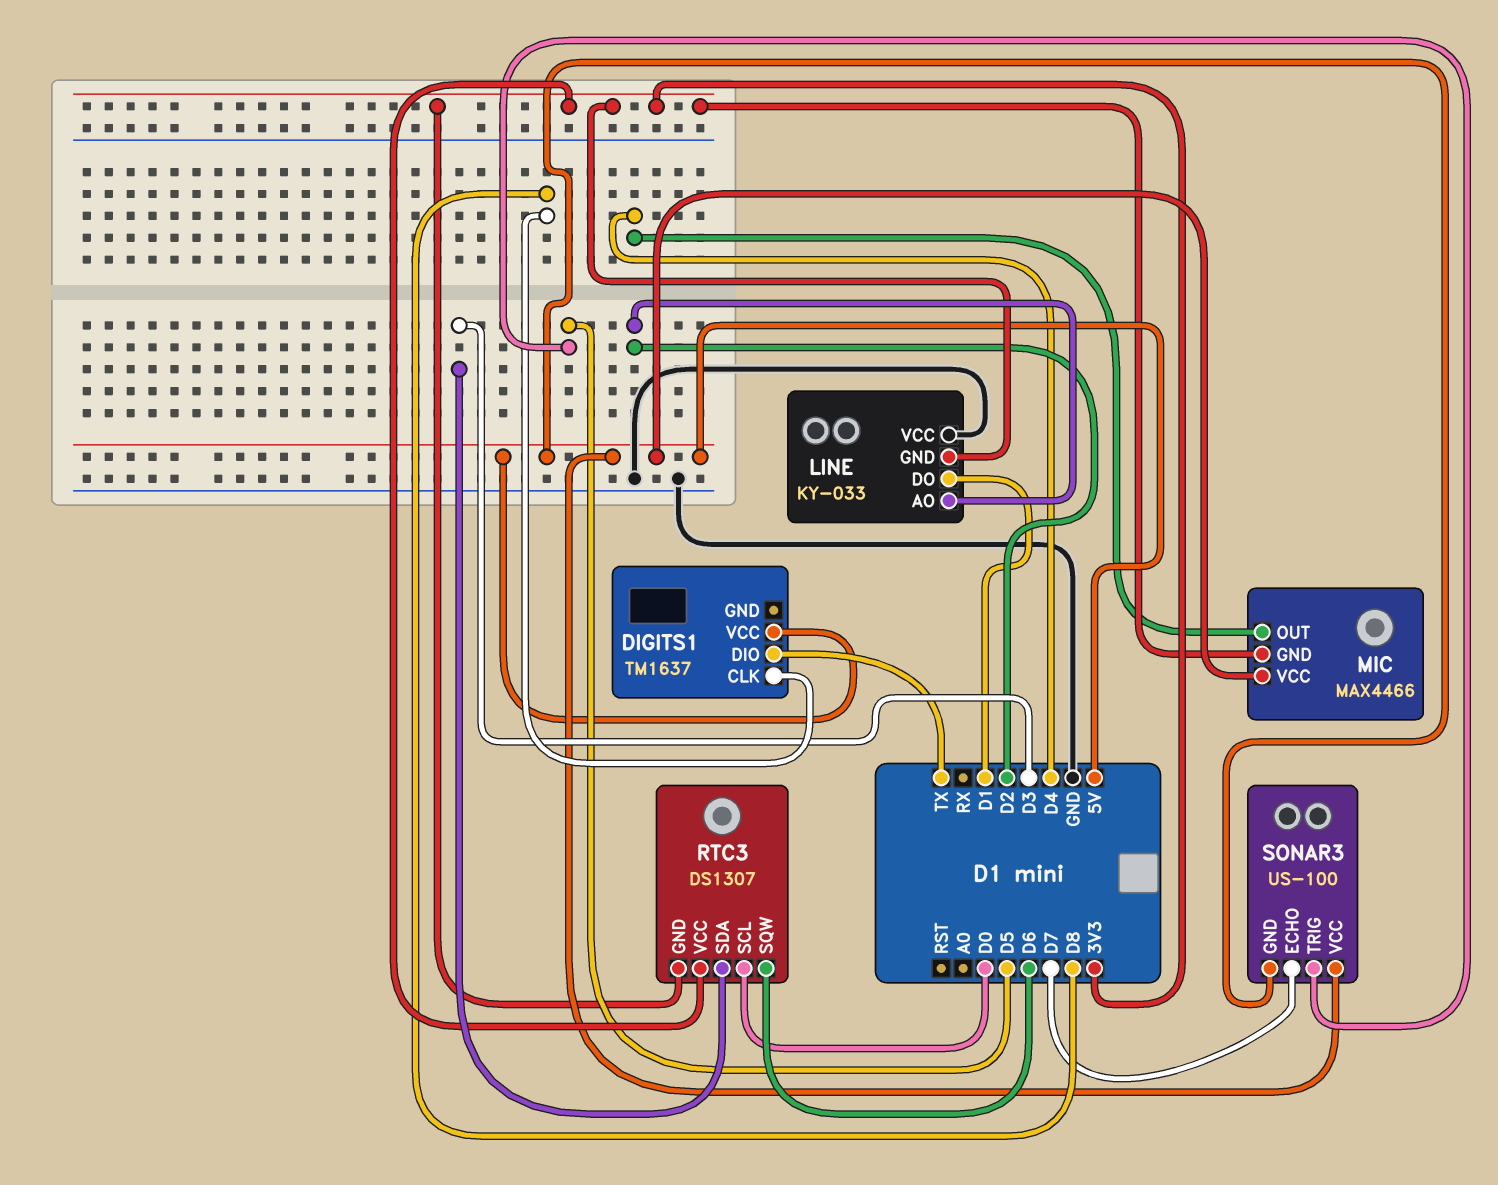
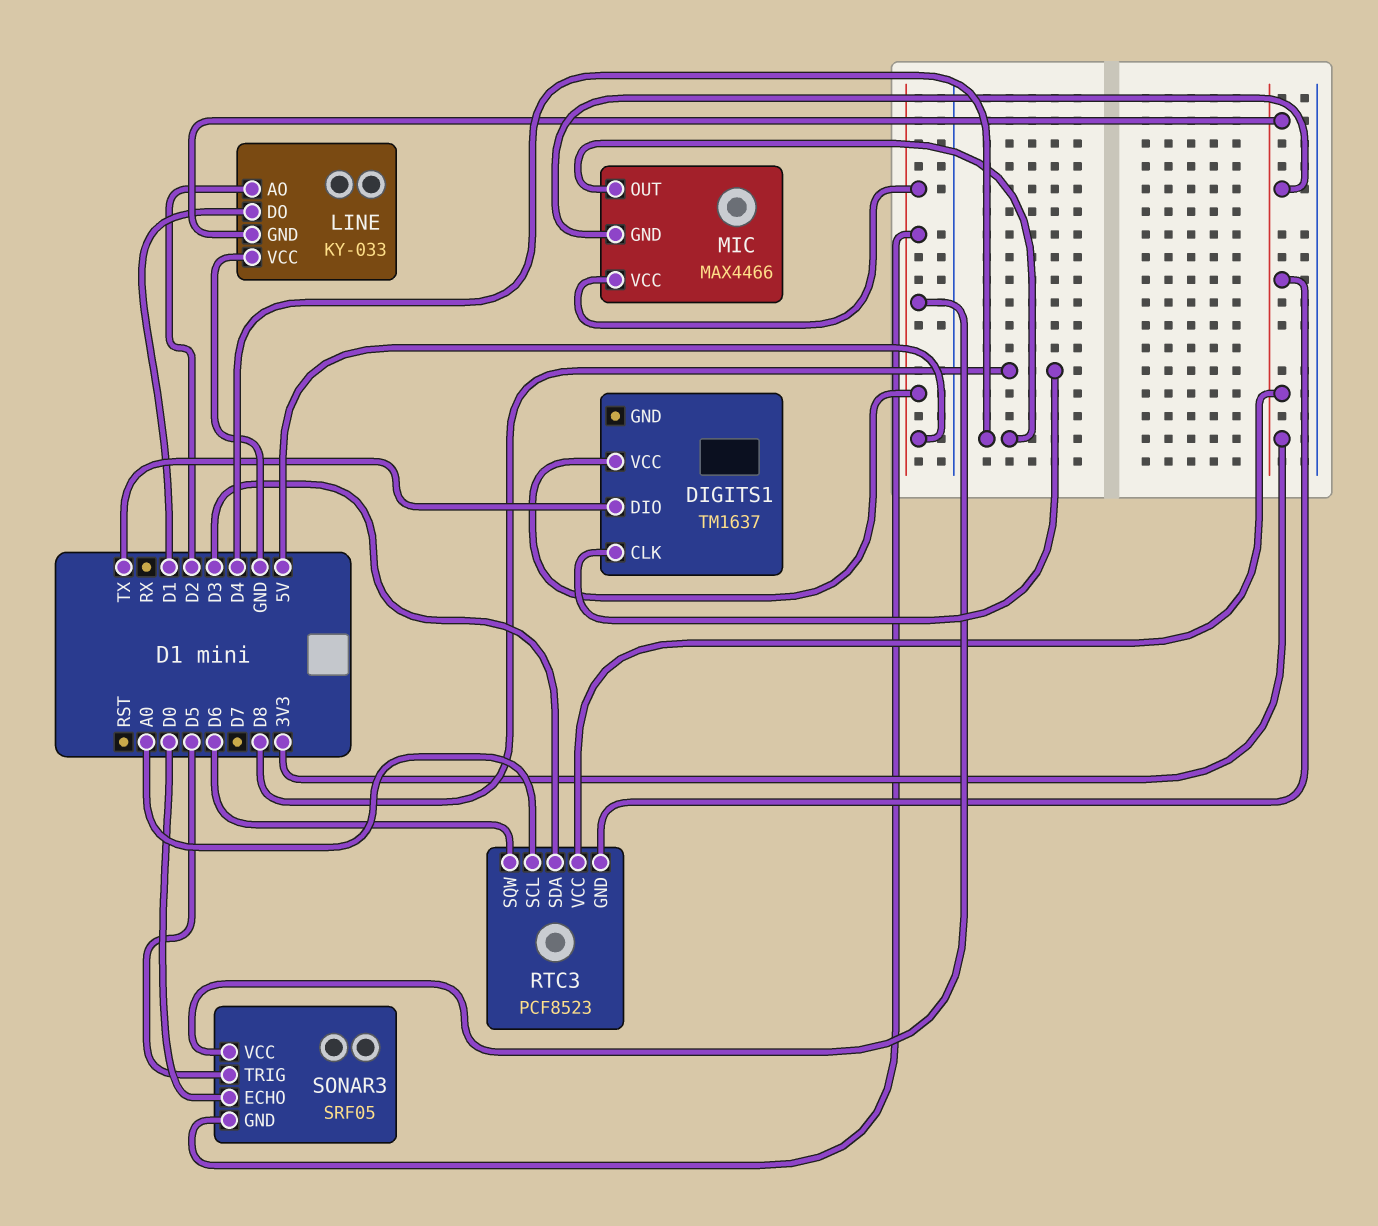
RTC3: DS1307 -> PCF8523
RTC3 pin SCL: D0 -> A0
SONAR3: US-100 -> SRF05
SONAR3 pin ECHO: D7 -> D0

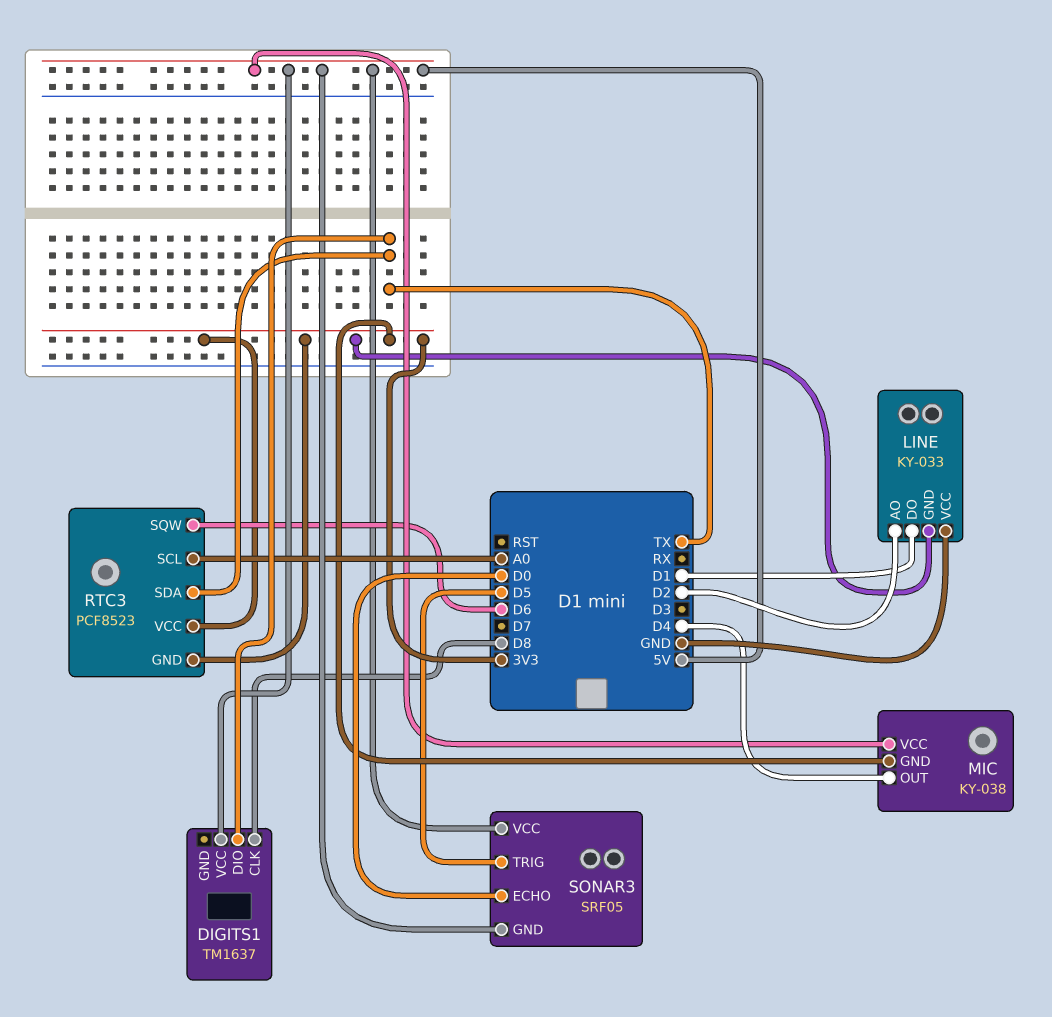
MIC: MAX4466 -> KY-038
RTC3 pin SDA: D3 -> TX

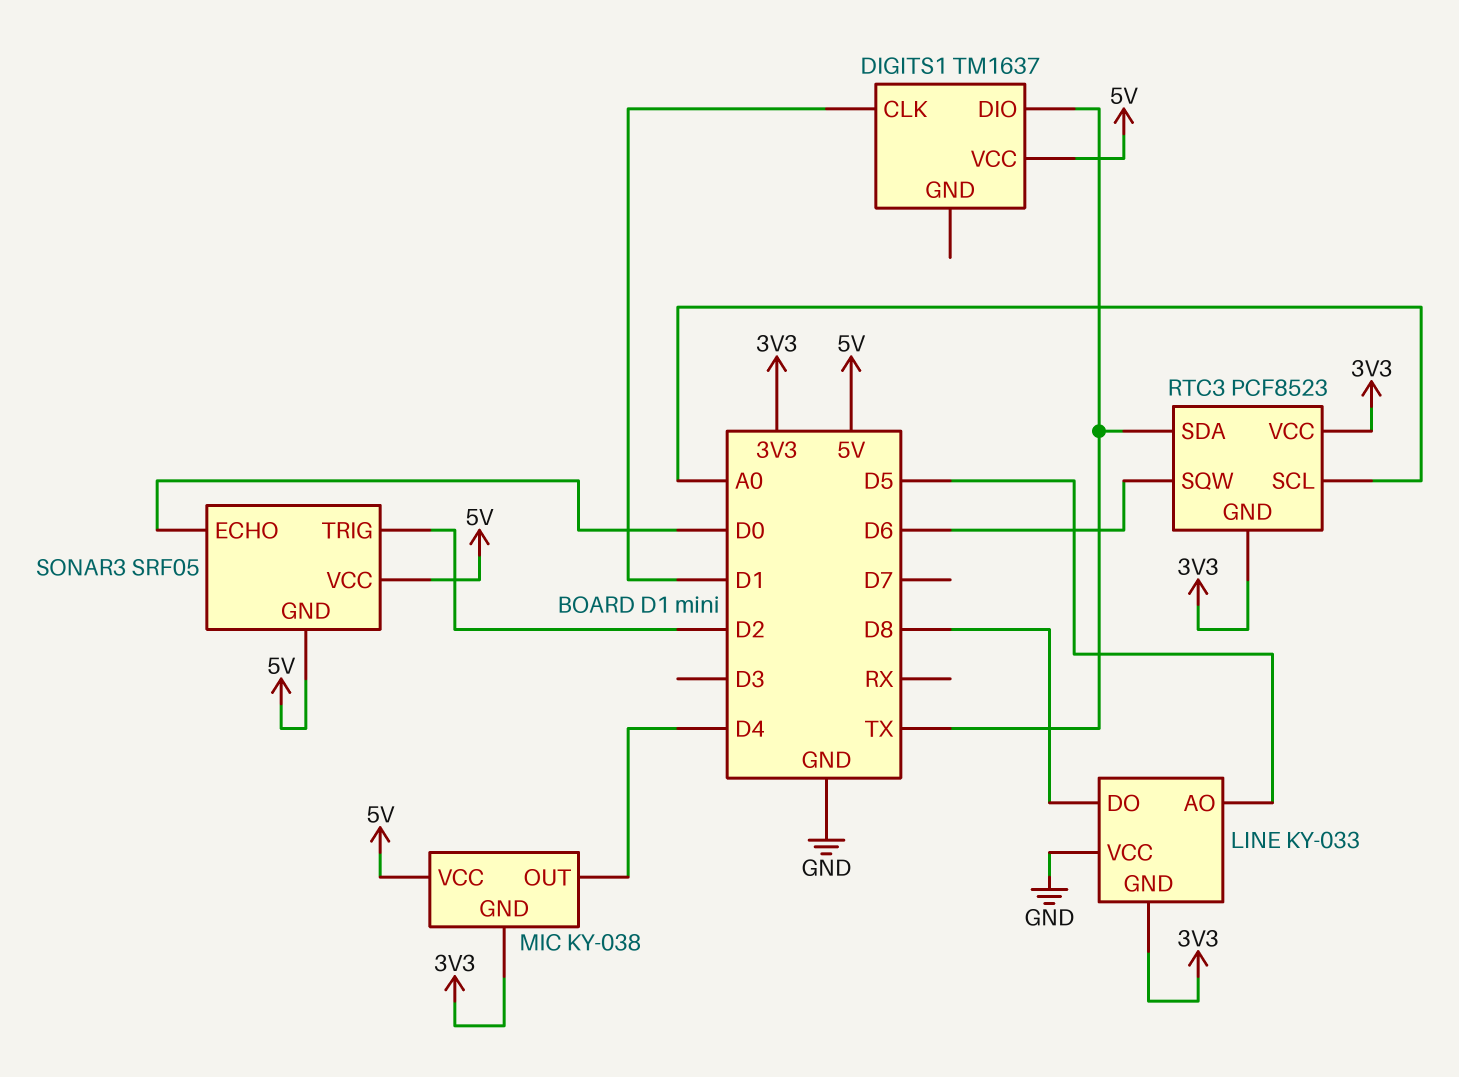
DIGITS1 pin CLK: D8 -> D1
LINE pin AO: D2 -> D5
LINE pin DO: D1 -> D8
SONAR3 pin TRIG: D5 -> D2

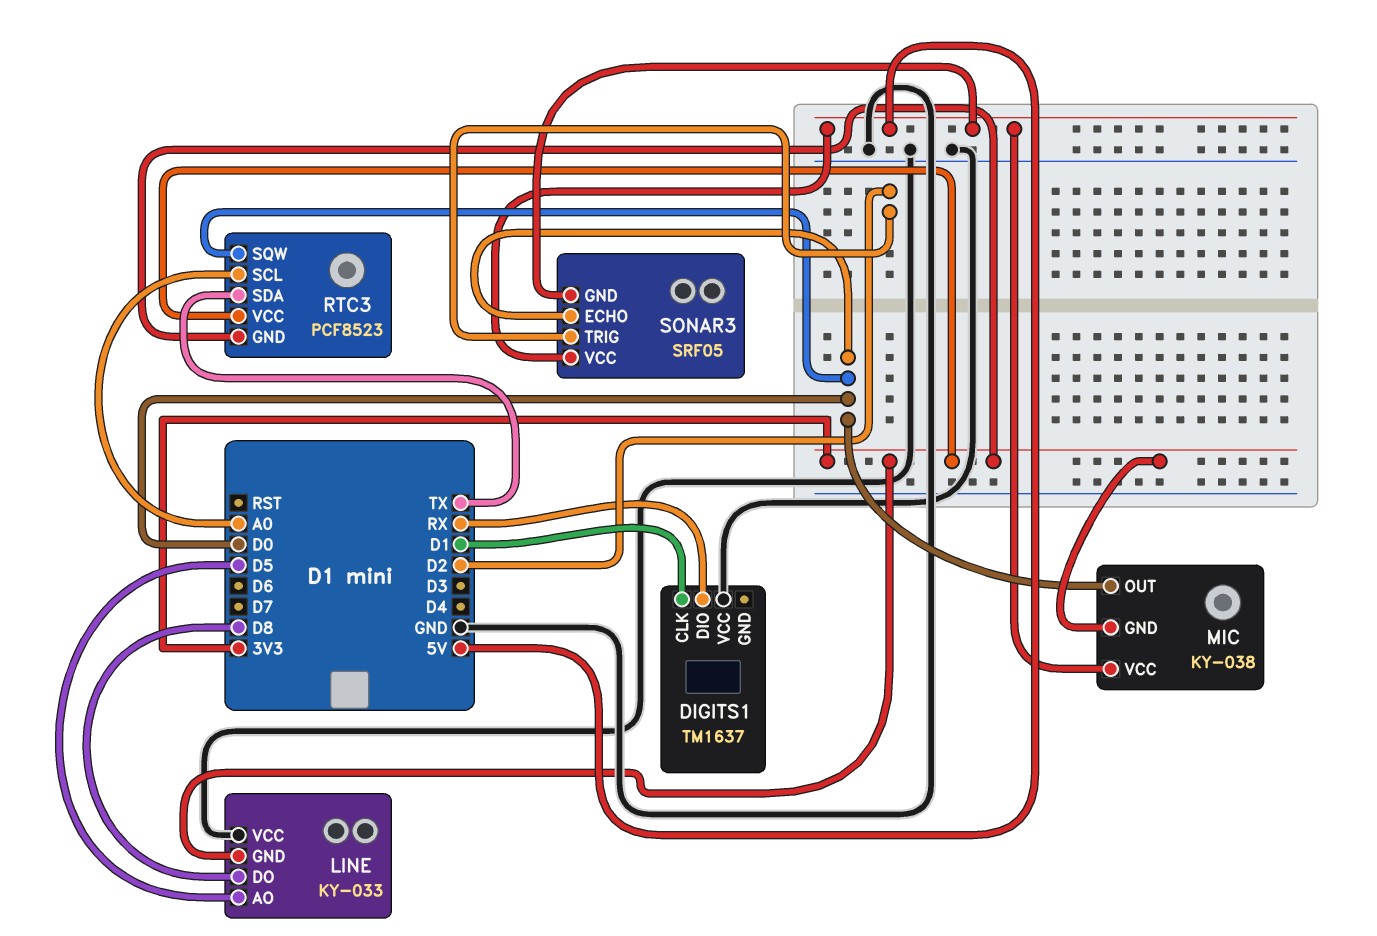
DIGITS1 pin DIO: TX -> RX
DIGITS1 pin VCC: 5V -> GND
MIC pin OUT: D4 -> D0
RTC3 pin SQW: D6 -> D0

